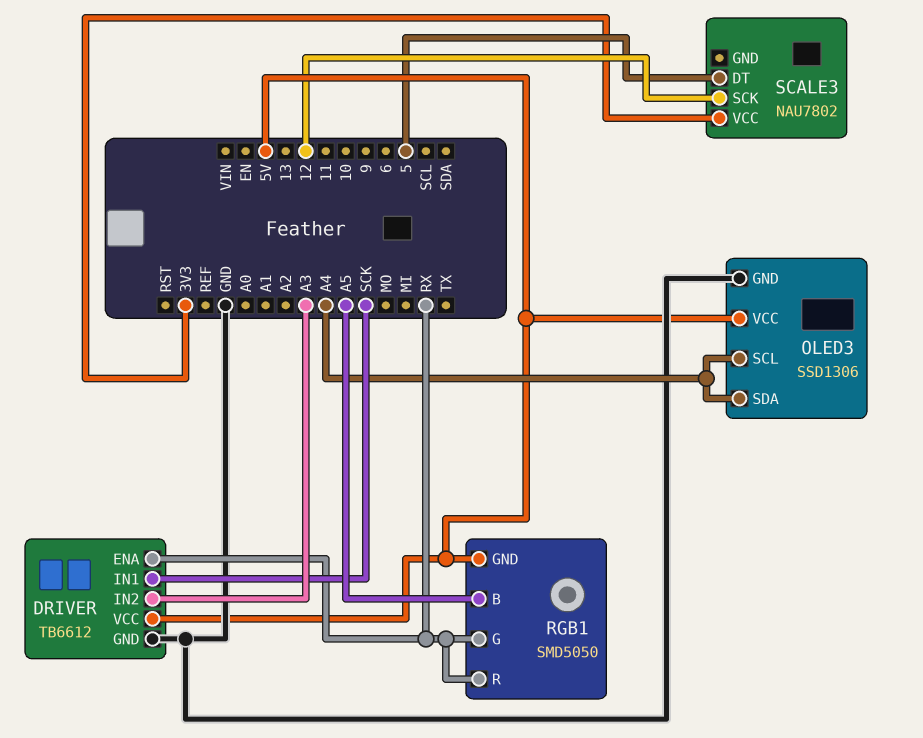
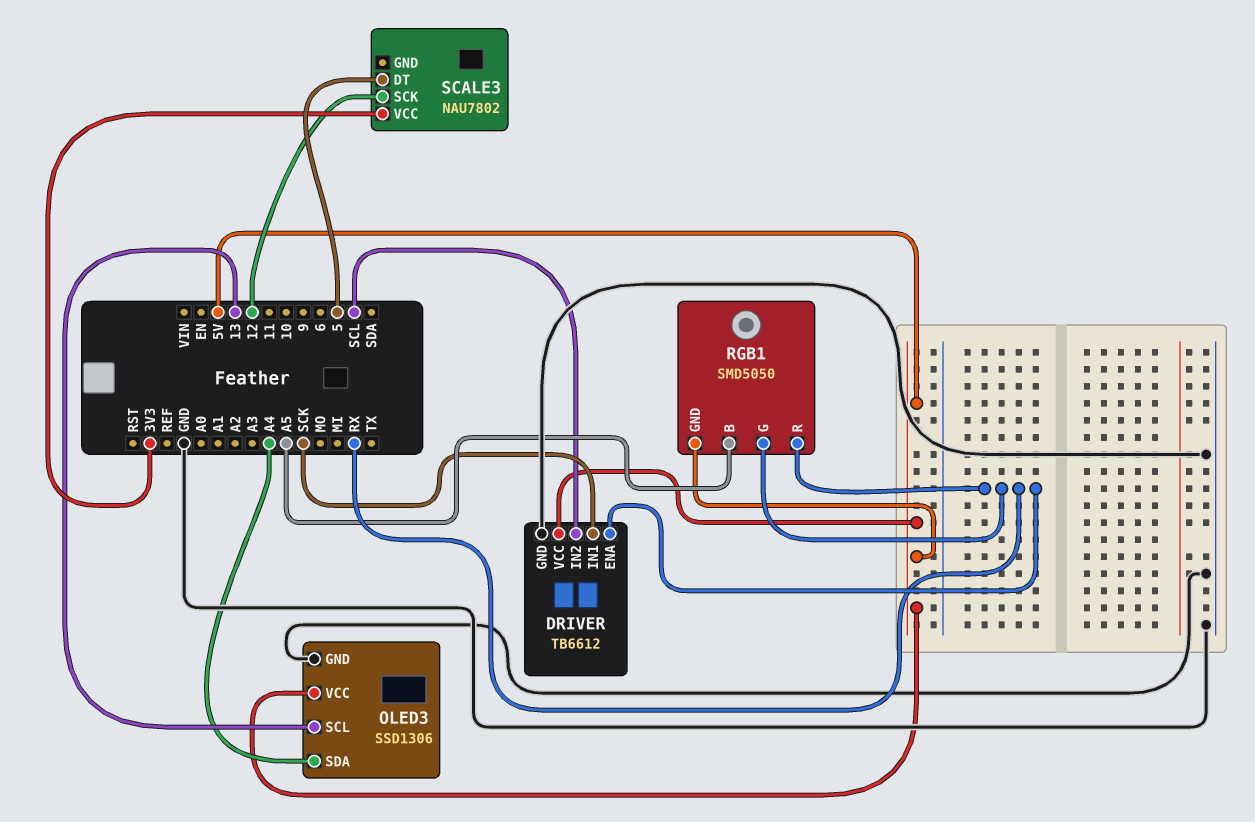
DRIVER pin IN2: A3 -> SCL
OLED3 pin SCL: A4 -> 13

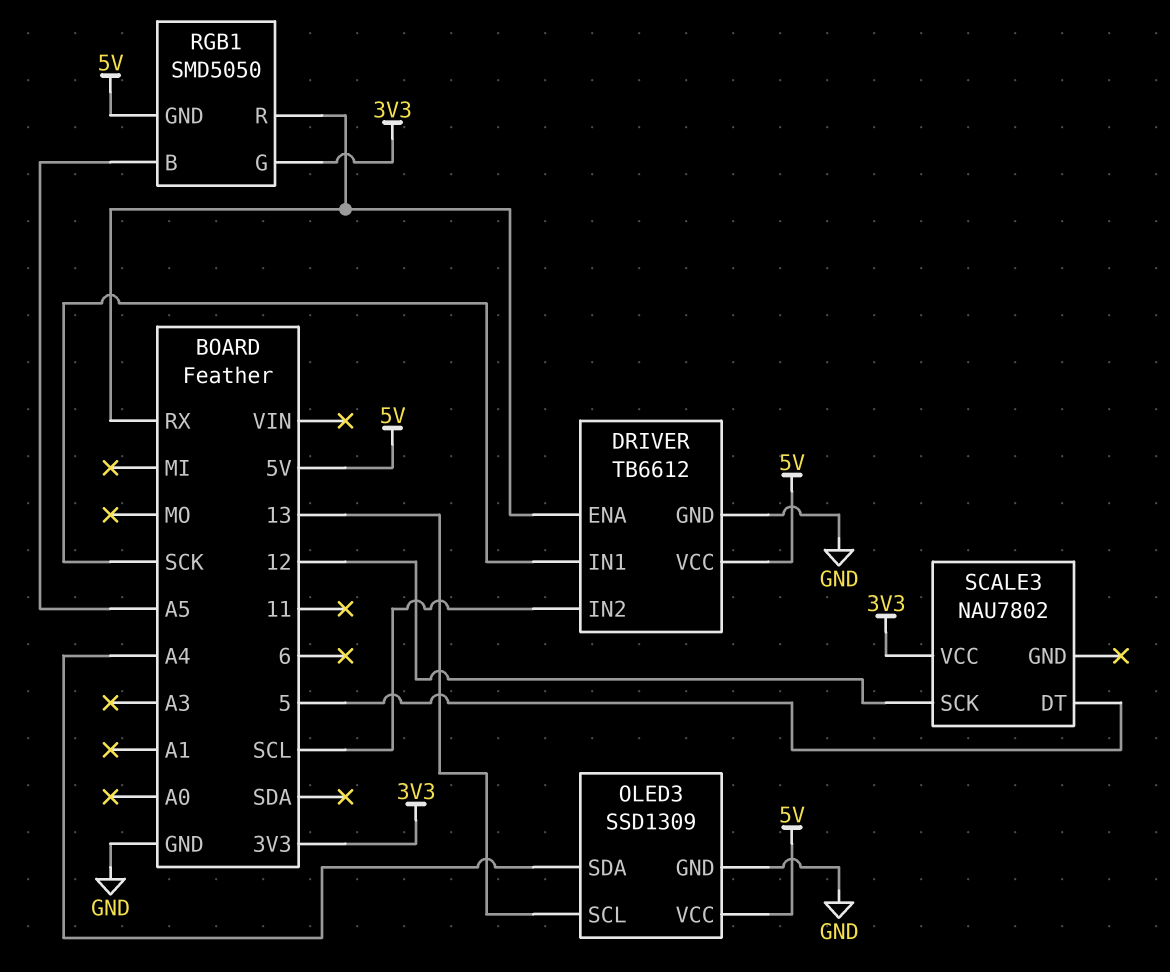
OLED3: SSD1306 -> SSD1309
RGB1 pin G: RX -> 3V3

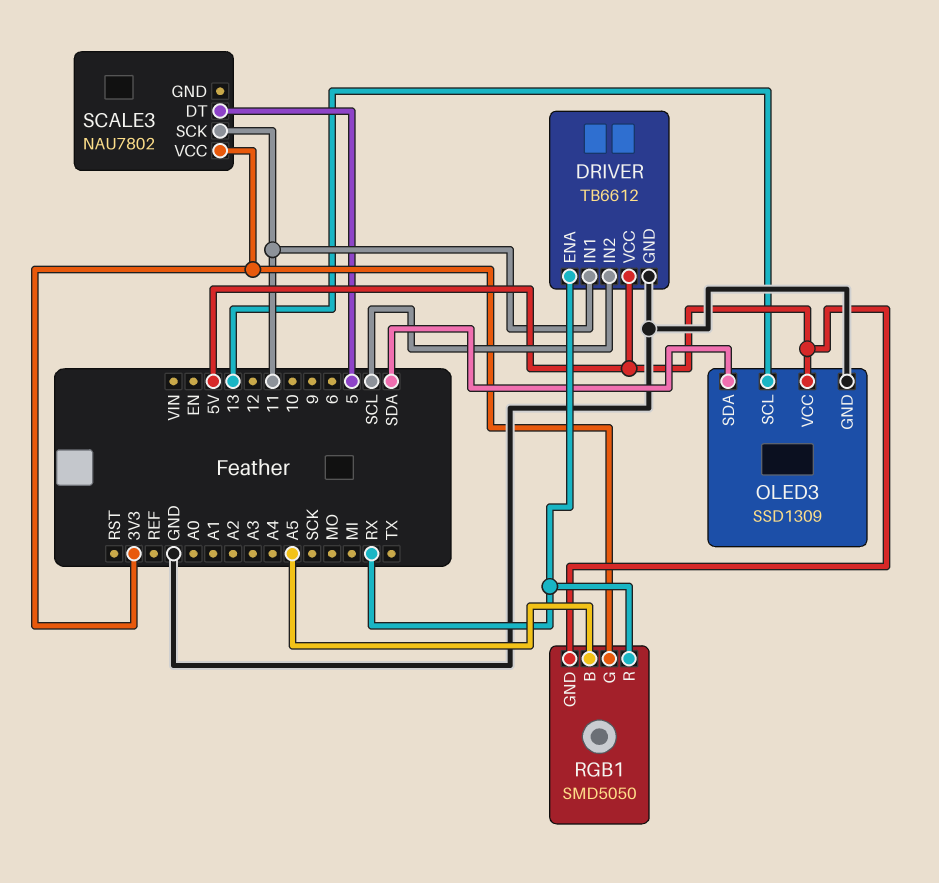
DRIVER pin IN1: SCK -> 11
OLED3 pin SDA: A4 -> SDA
SCALE3 pin SCK: 12 -> 11

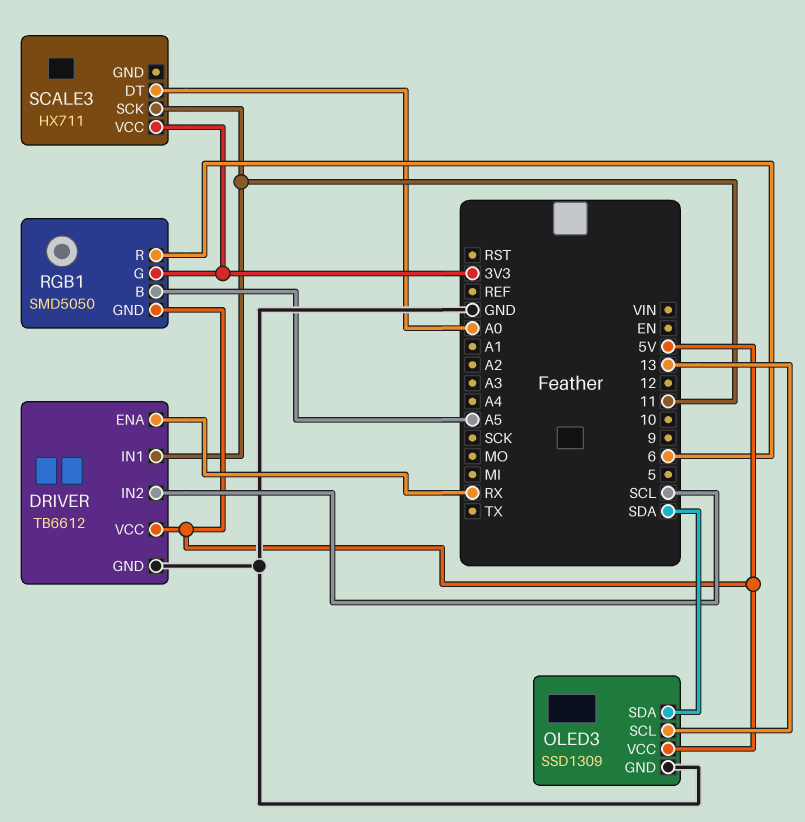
RGB1 pin R: RX -> 6
SCALE3: NAU7802 -> HX711
SCALE3 pin DT: 5 -> A0

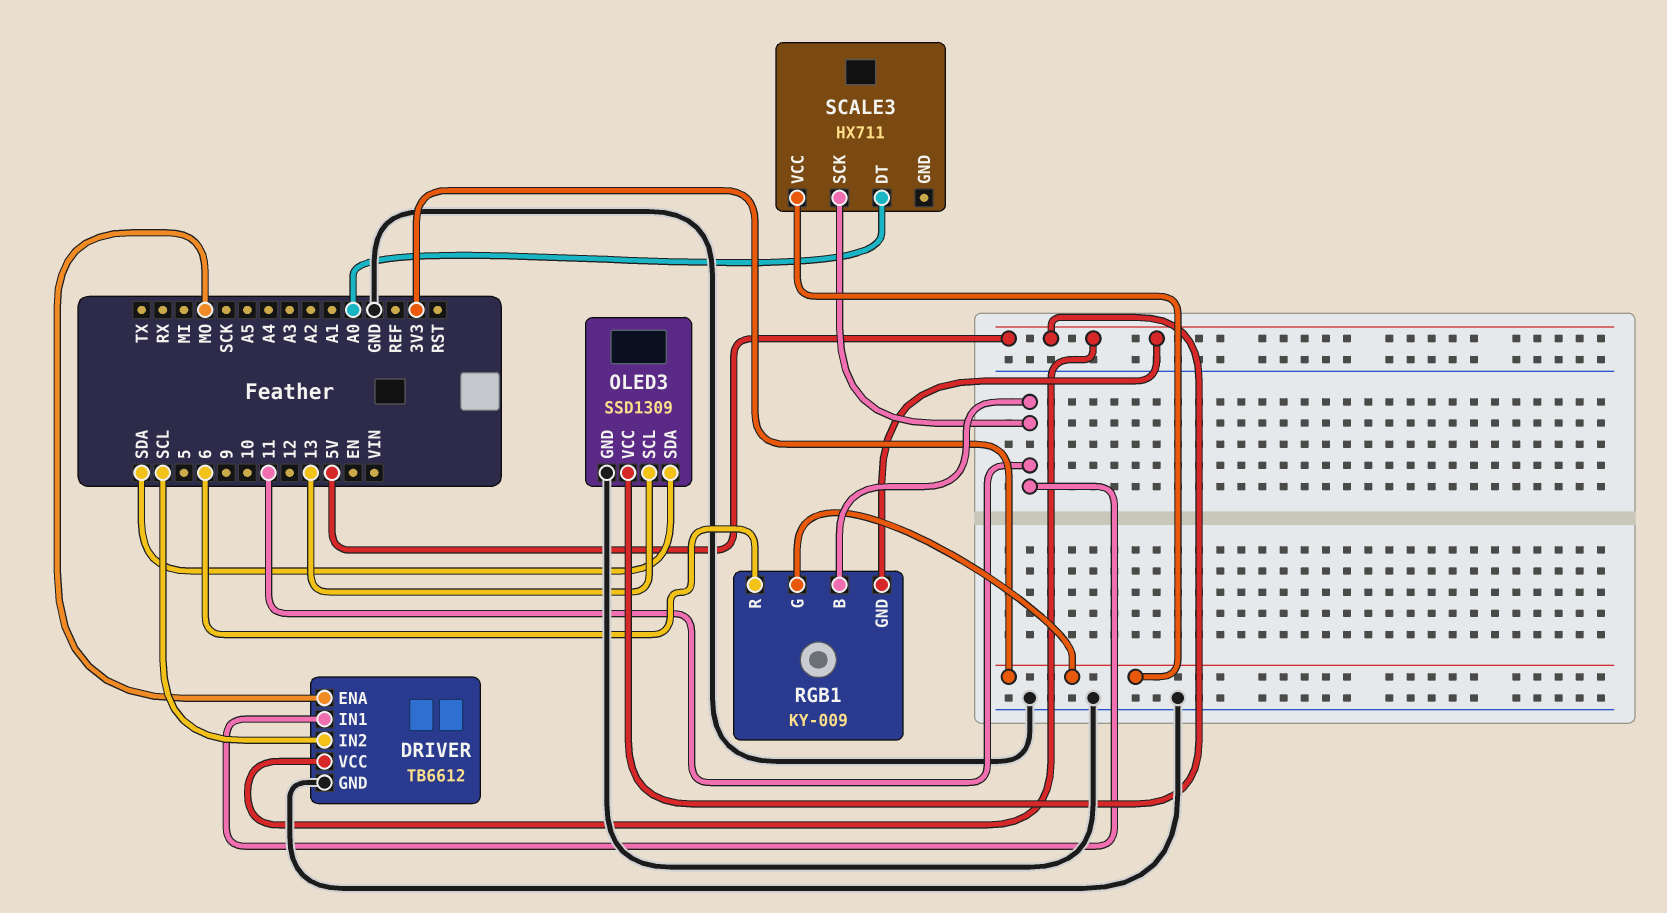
DRIVER pin ENA: RX -> MO
RGB1: SMD5050 -> KY-009
RGB1 pin B: A5 -> 11

